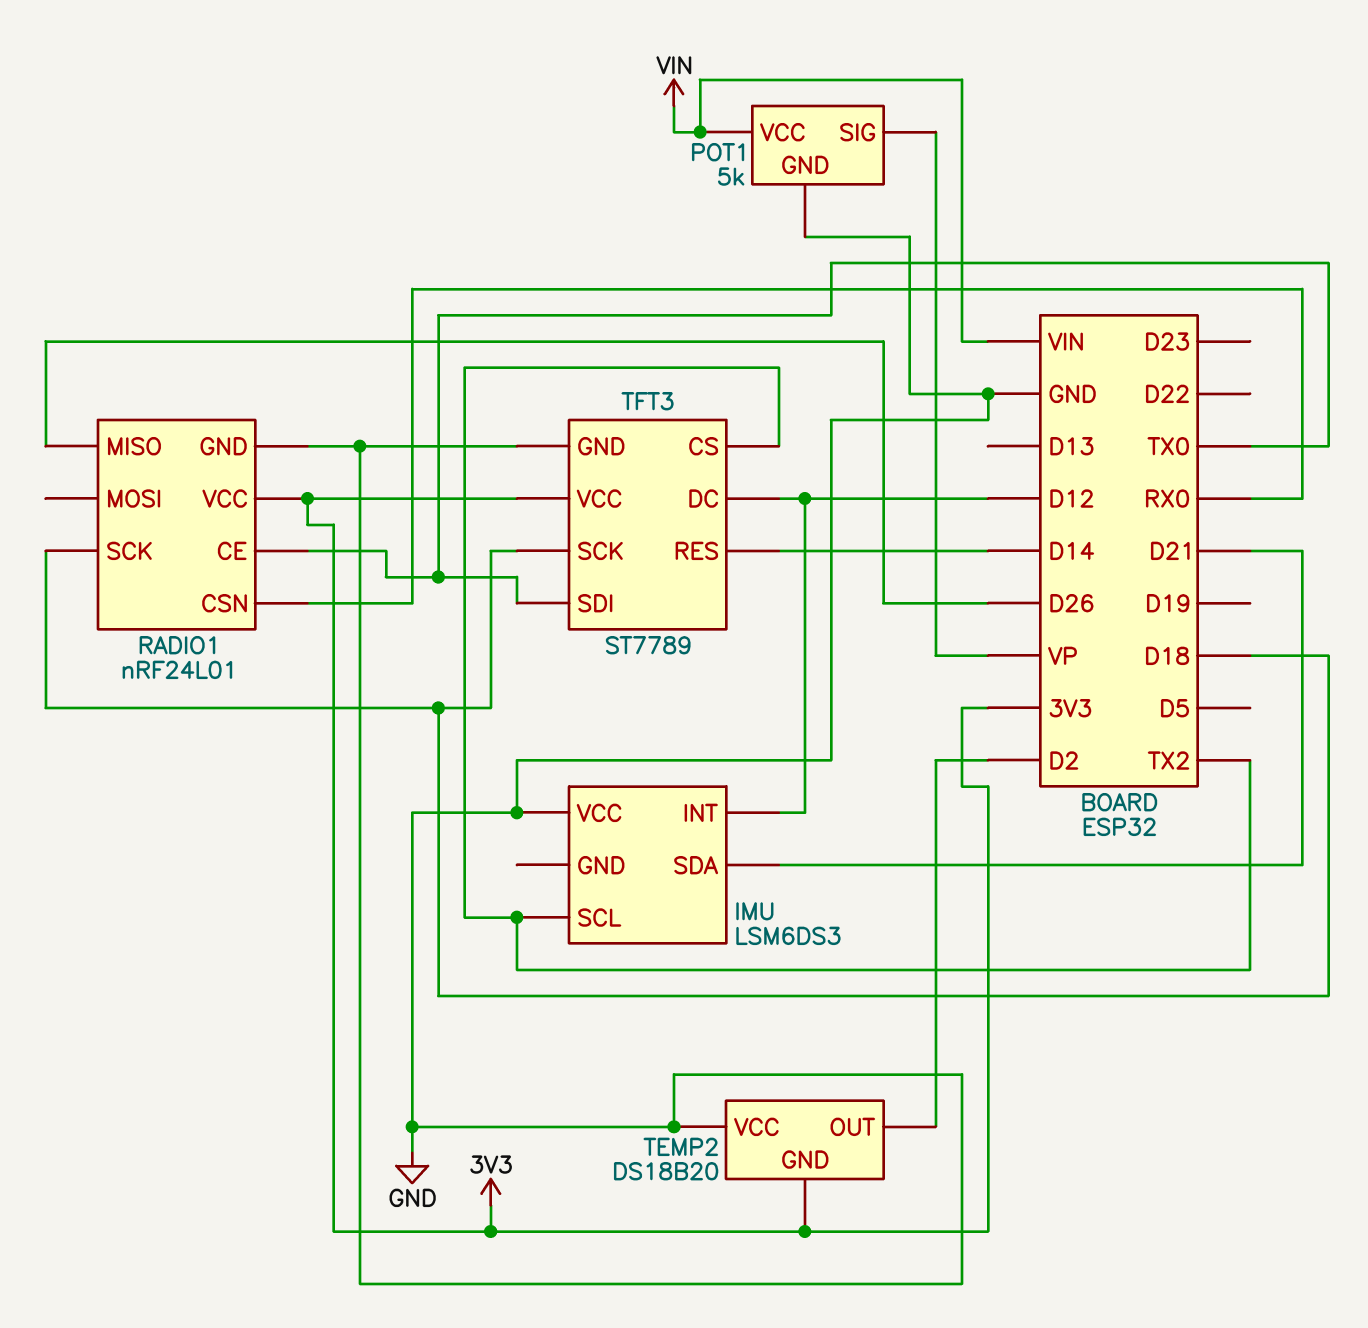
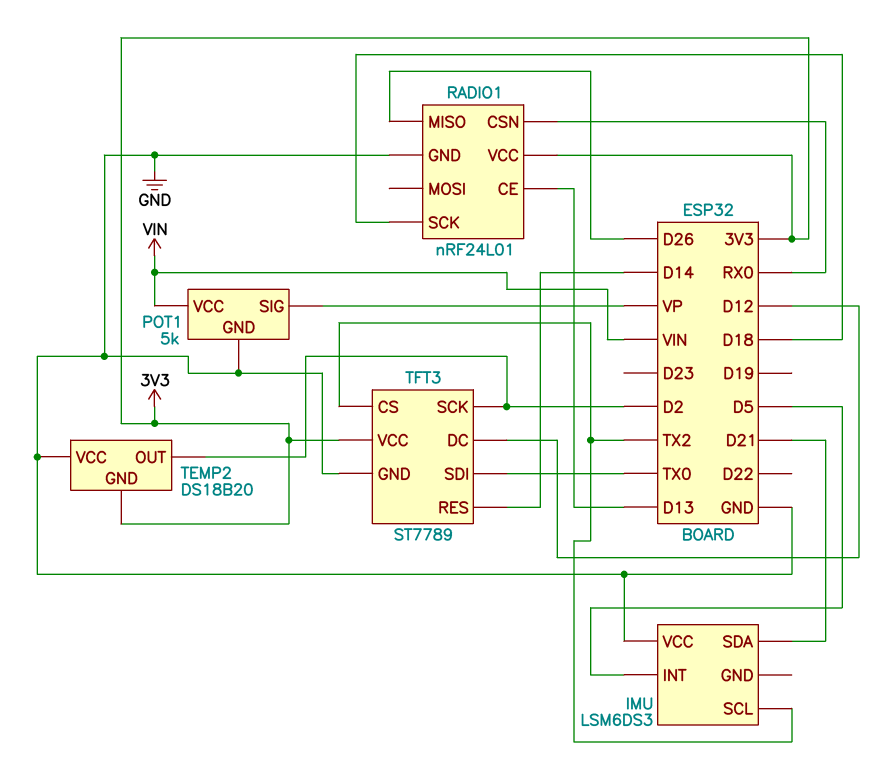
IMU pin INT: D12 -> D5
RADIO1 pin CE: TX0 -> D13
TFT3 pin SCK: D18 -> D2

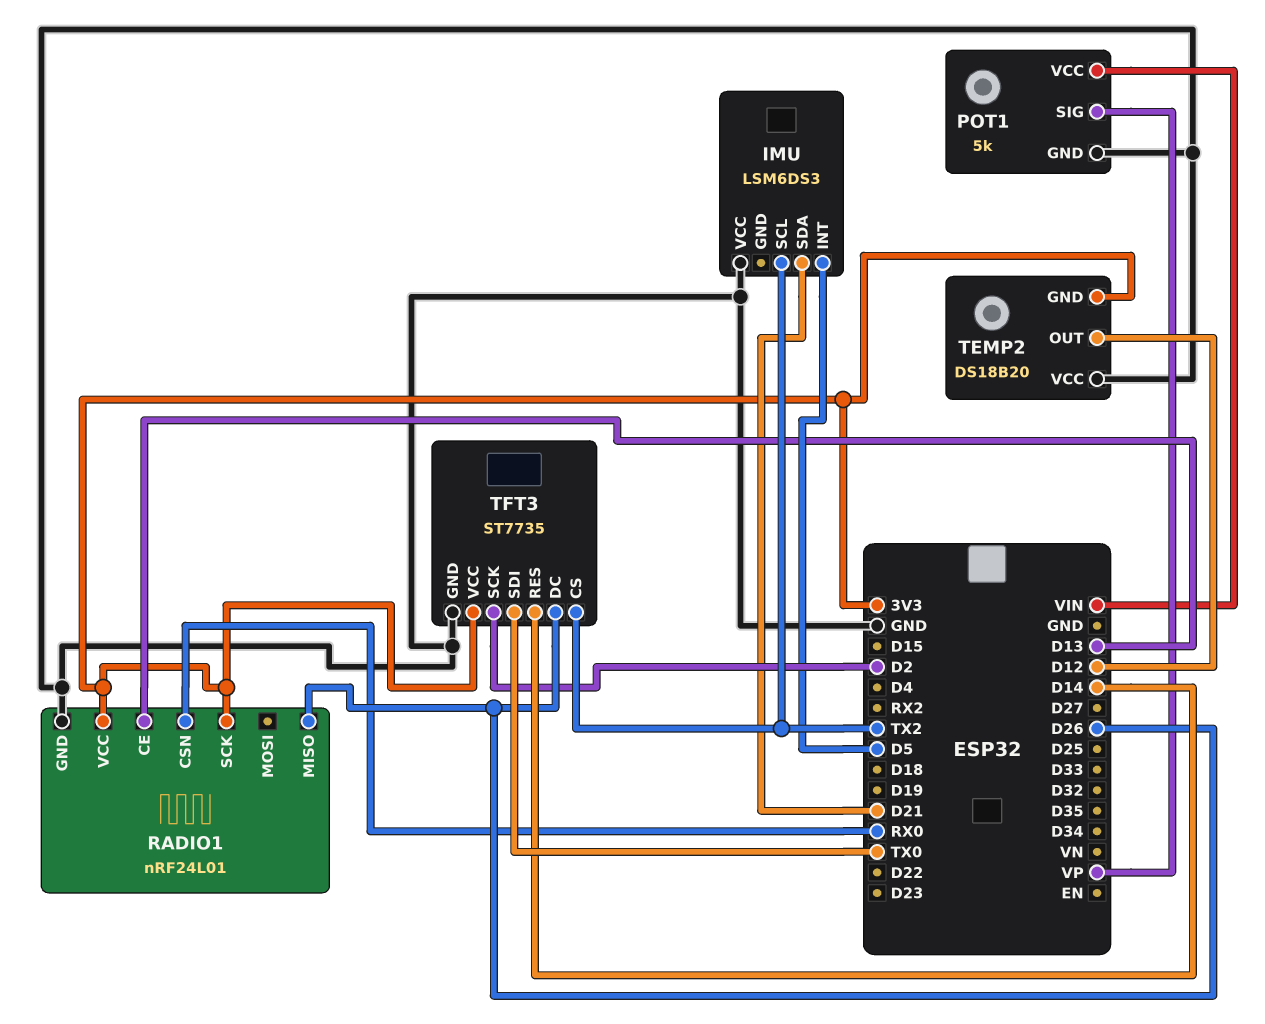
RADIO1 pin SCK: D18 -> 3V3
TEMP2 pin OUT: D2 -> D12
TFT3: ST7789 -> ST7735
TFT3 pin DC: D12 -> D26

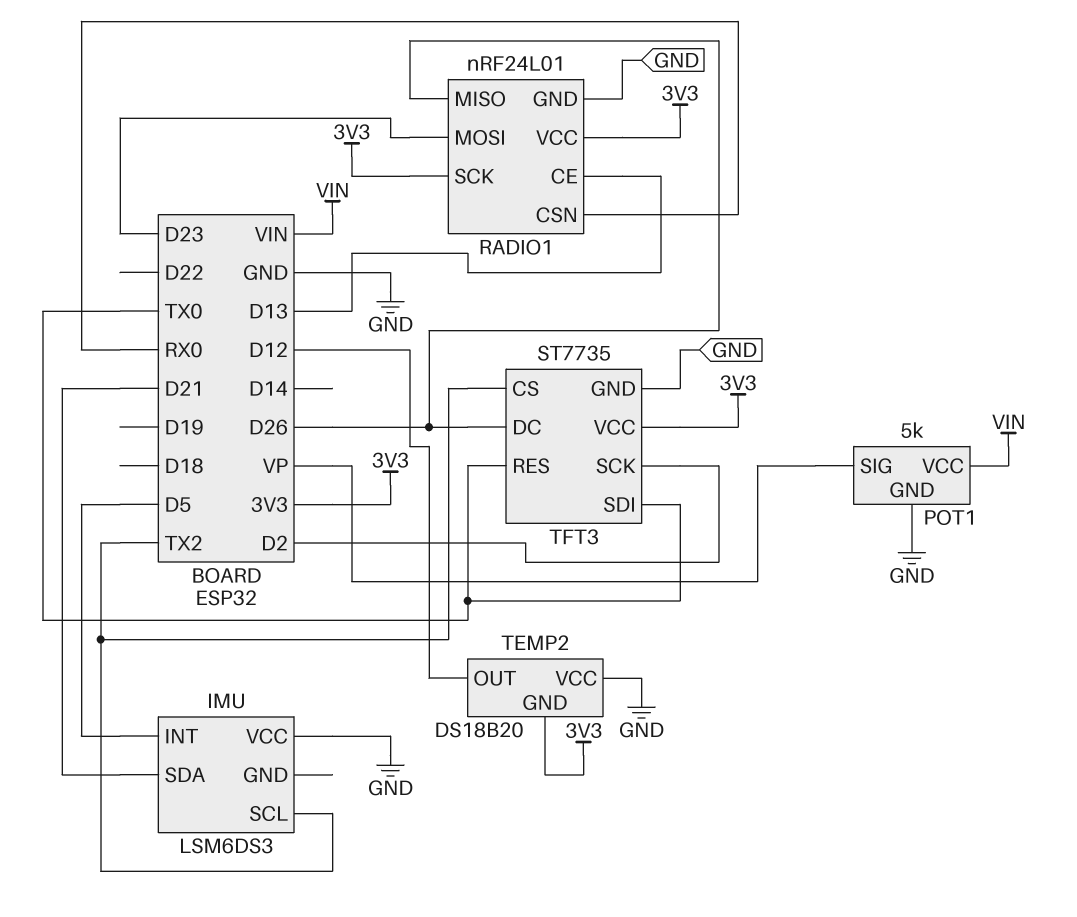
RADIO1 pin MOSI: none -> D23
TFT3 pin RES: D14 -> TX0

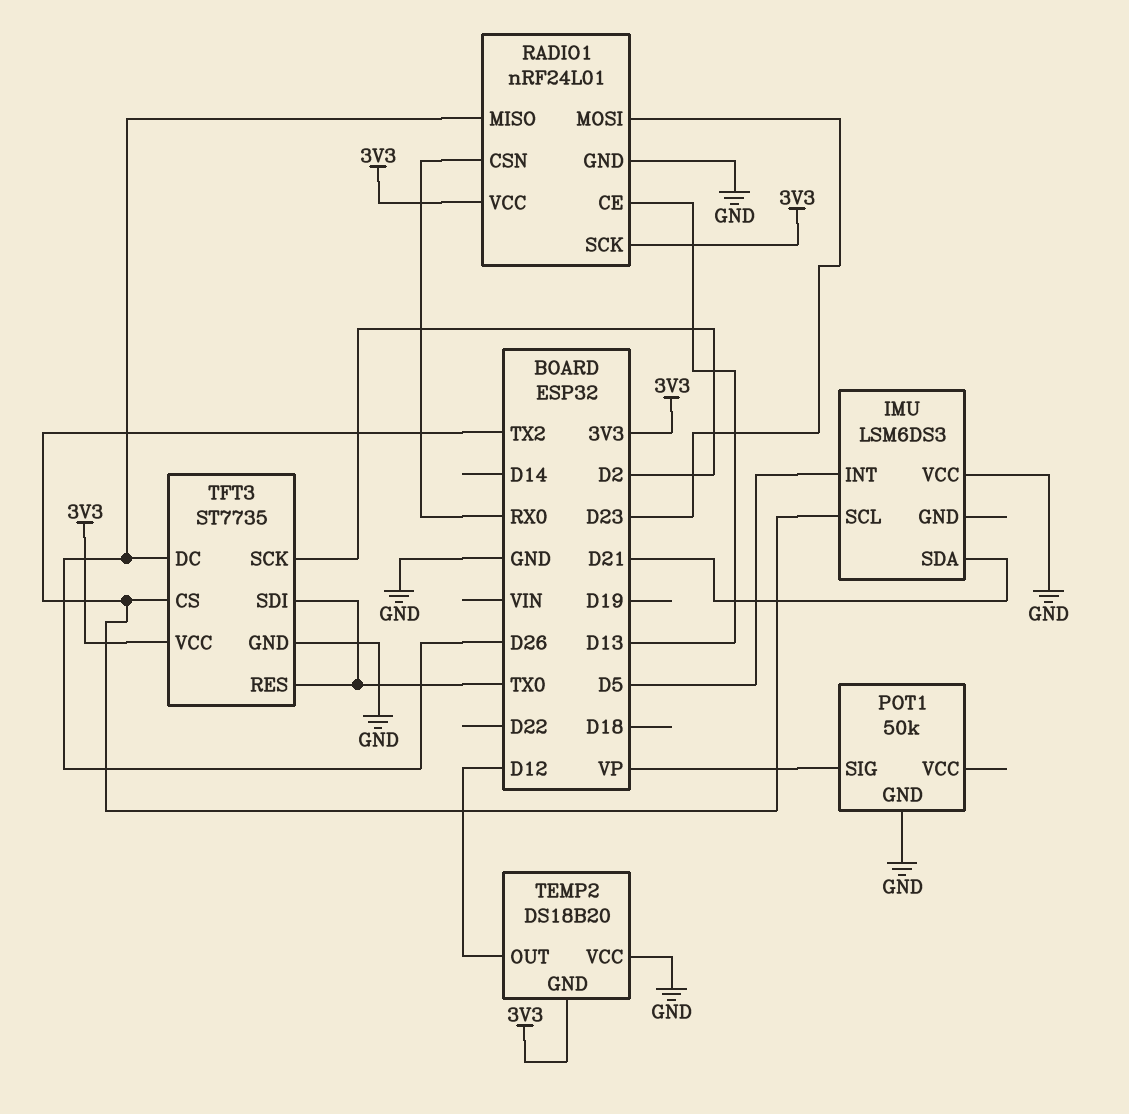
POT1: 5k -> 50k
POT1 pin VCC: VIN -> none

